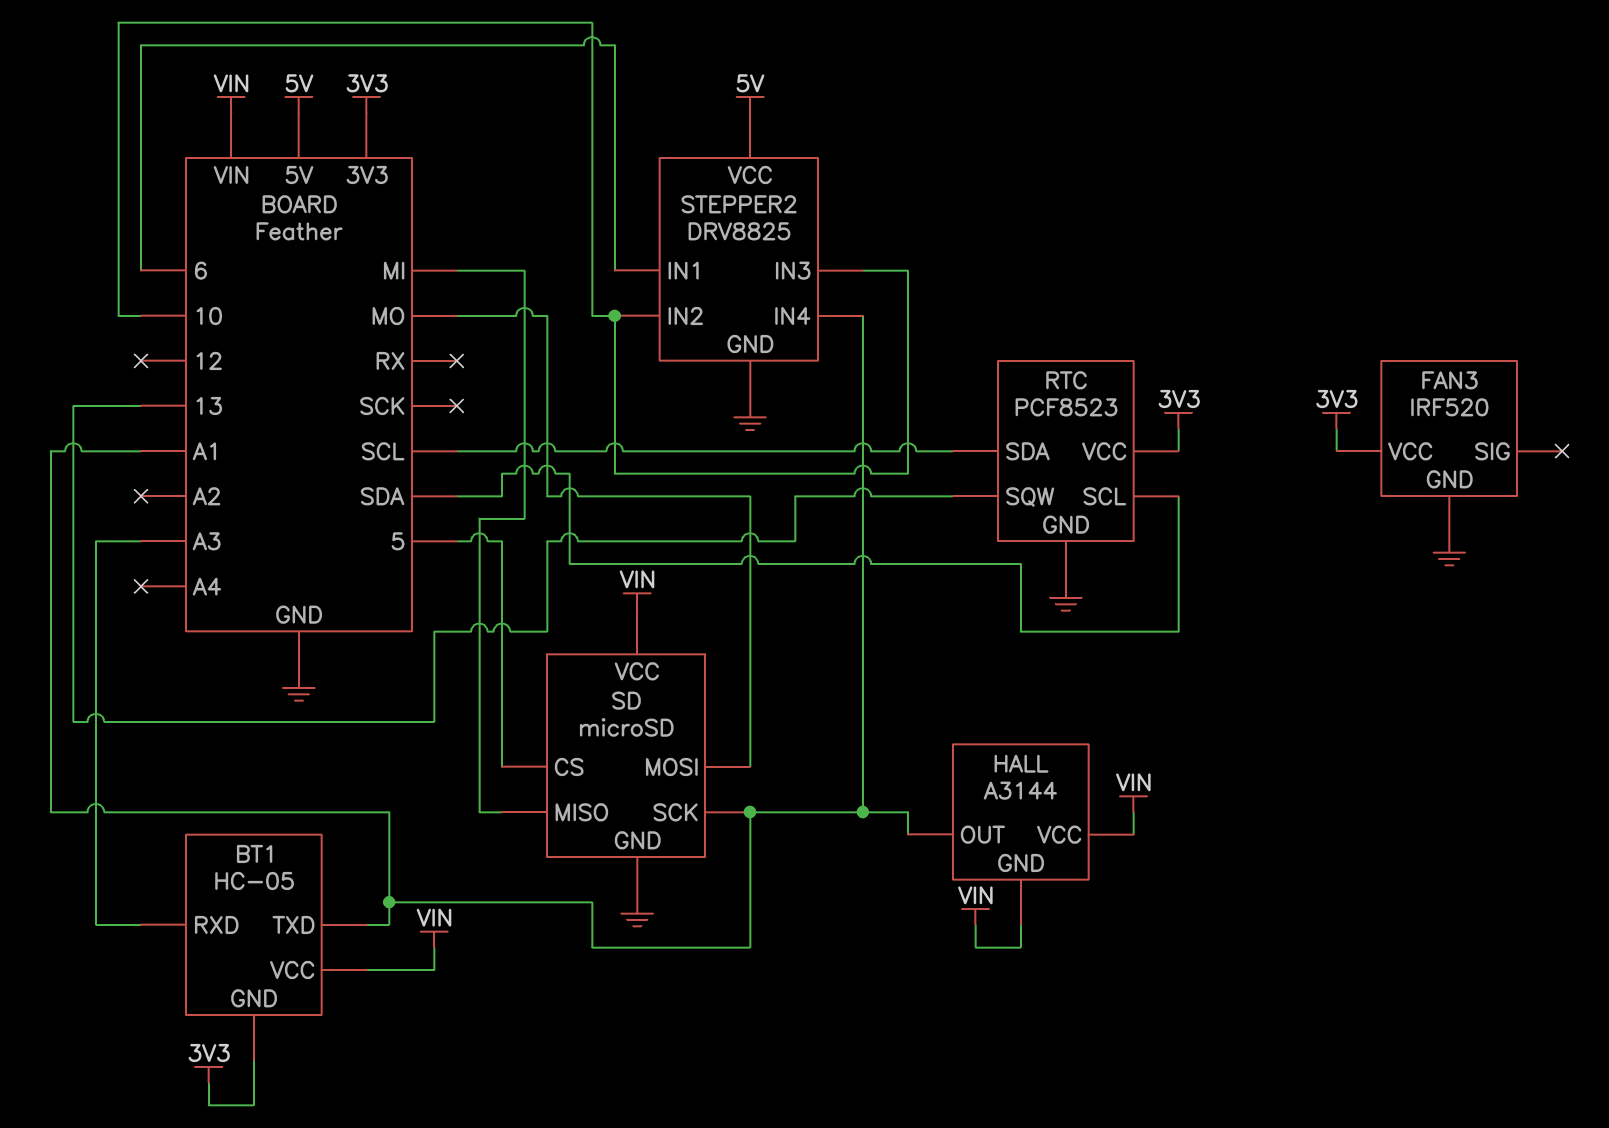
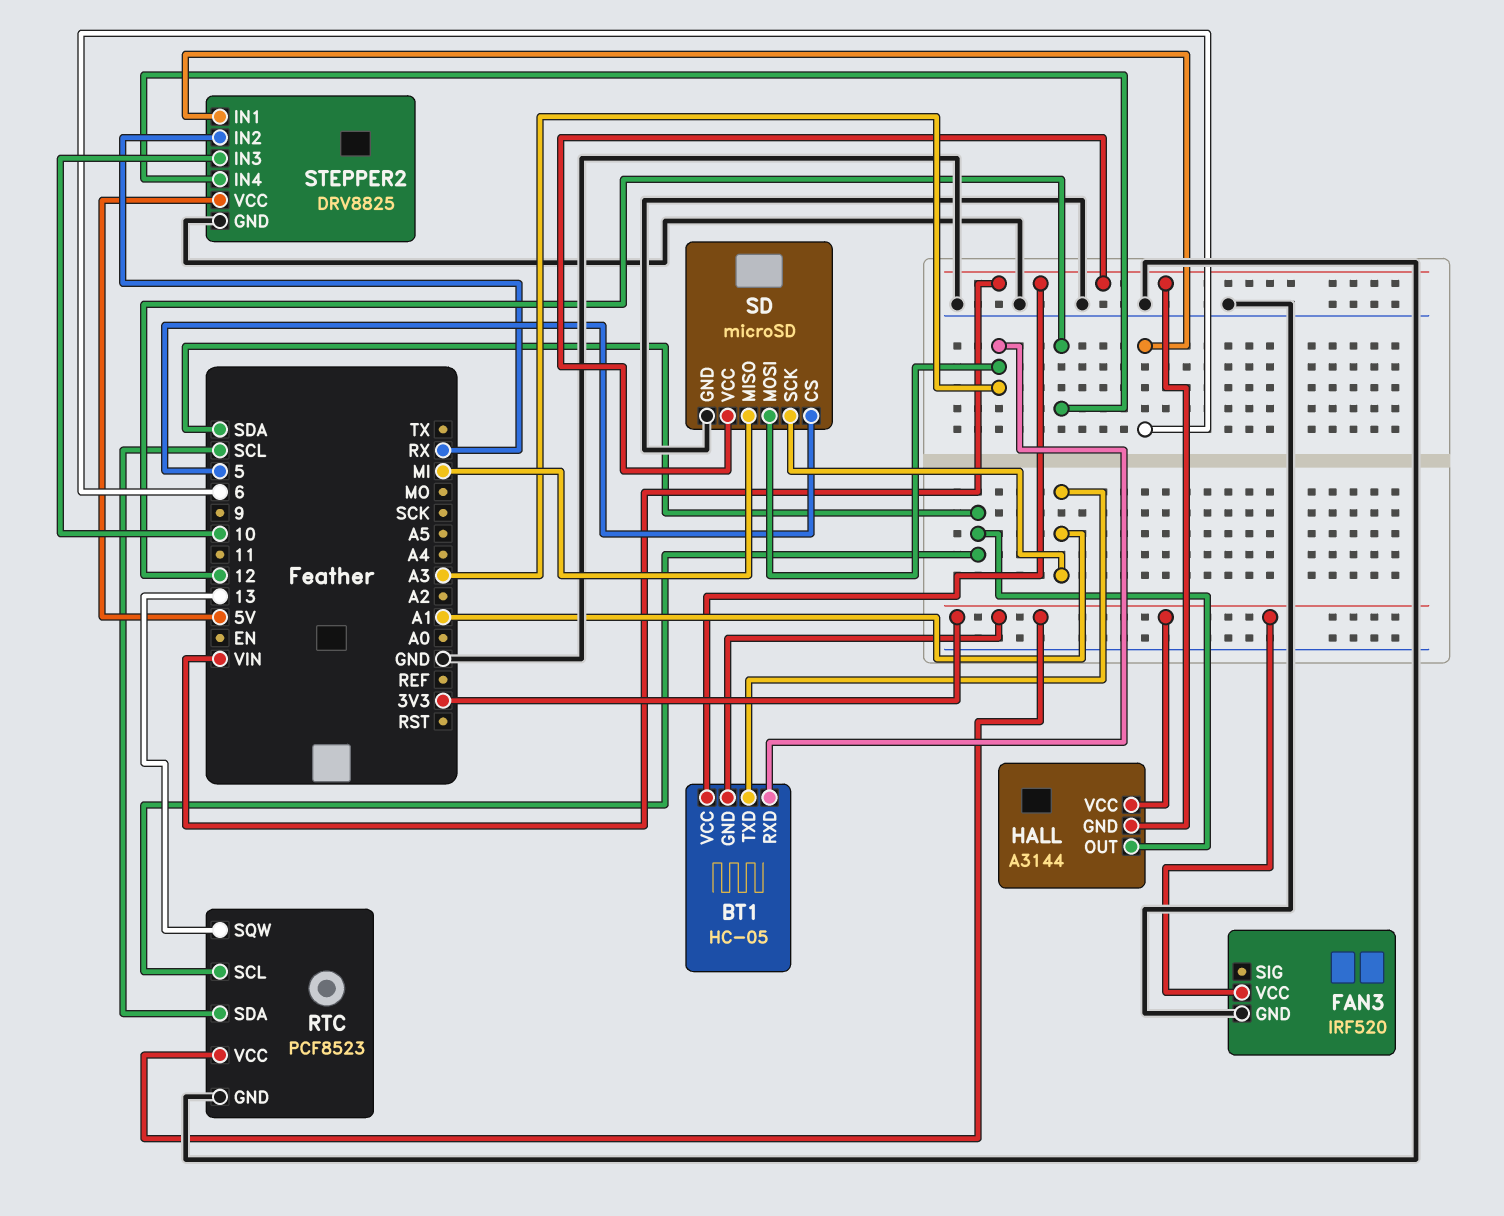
HALL pin OUT: A1 -> SDA
HALL pin VCC: VIN -> 3V3
SD pin MOSI: MO -> A3
STEPPER2 pin IN2: 10 -> RX
STEPPER2 pin IN4: A1 -> 12

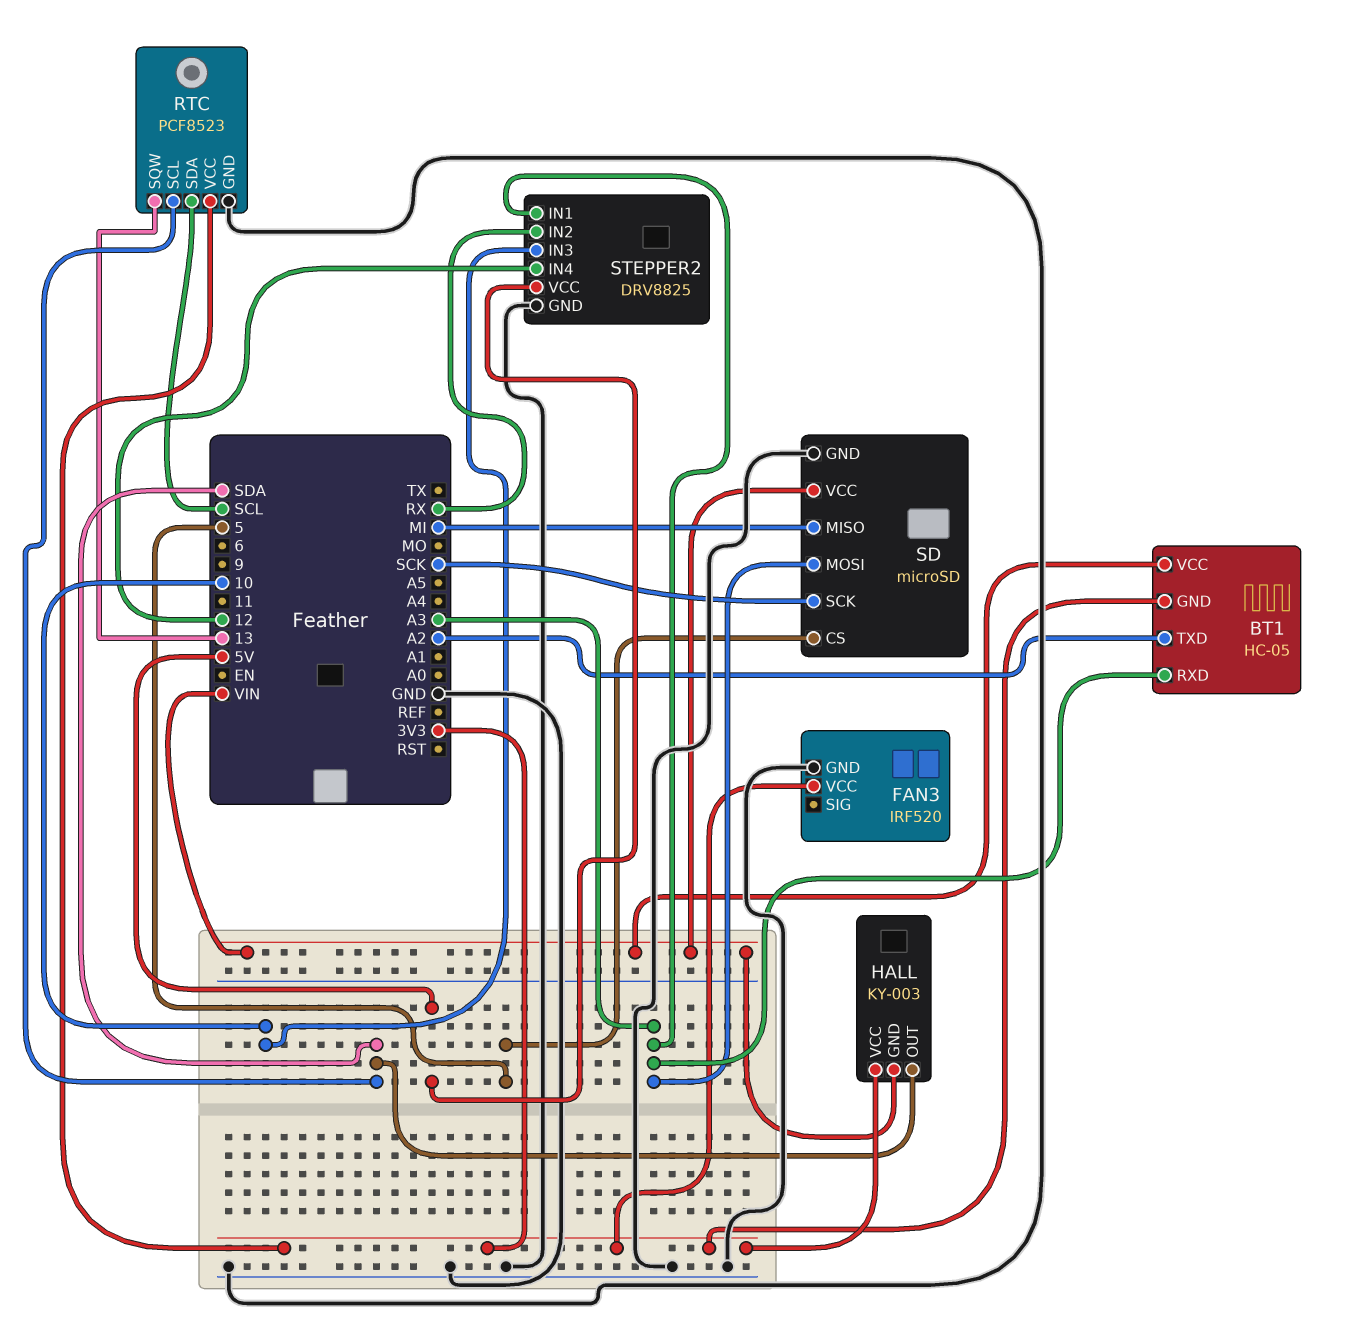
BT1 pin TXD: A1 -> A2
HALL: A3144 -> KY-003
SD pin SCK: A1 -> SCK
STEPPER2 pin IN1: 6 -> A3

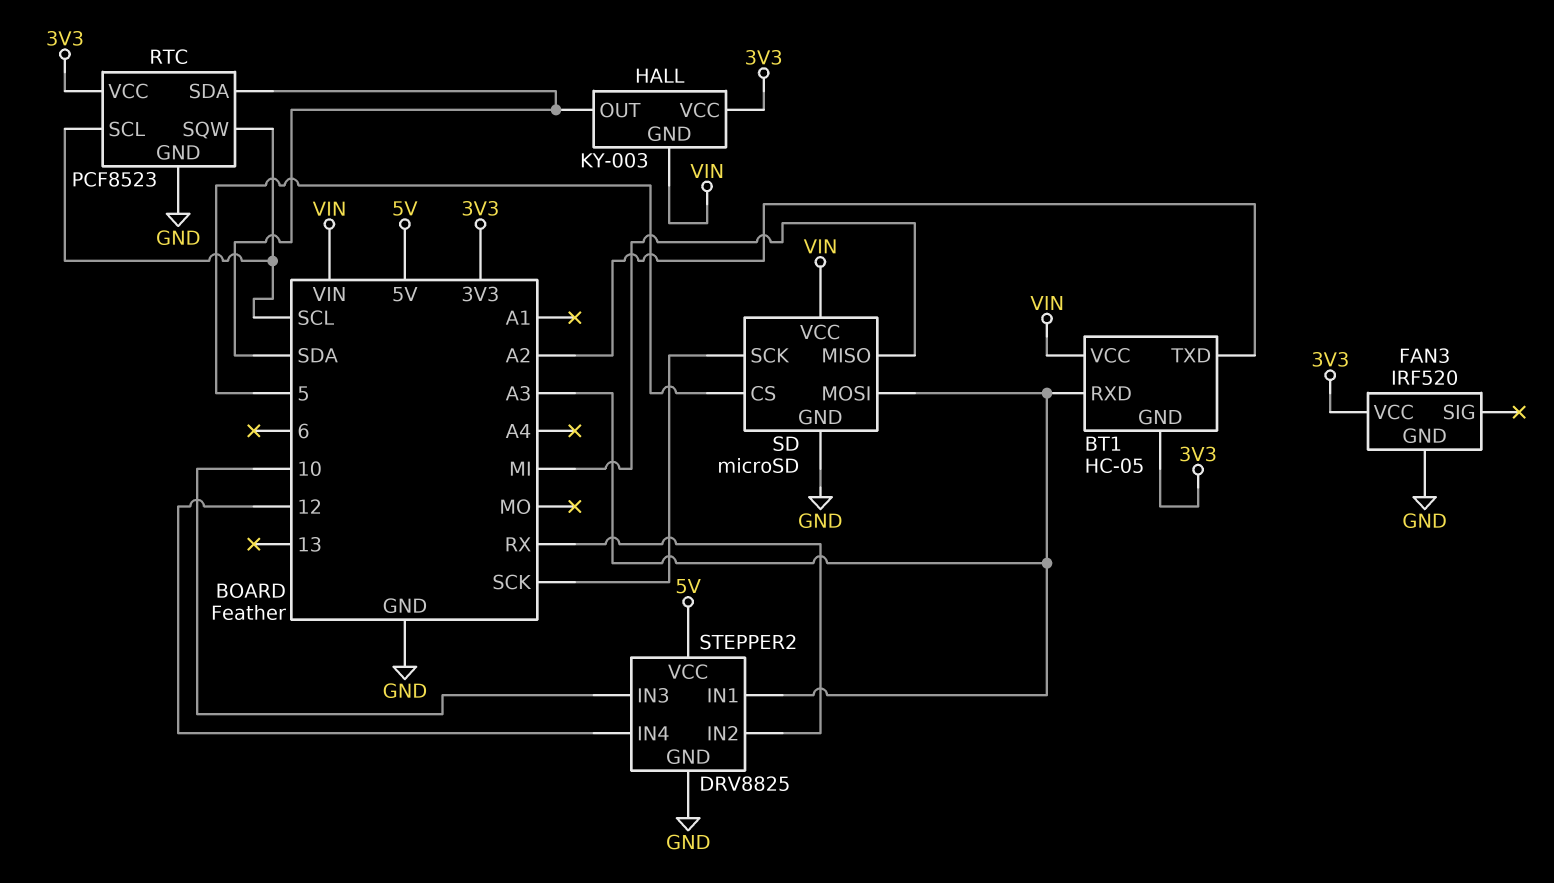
RTC pin SCL: SDA -> SCL
RTC pin SDA: SCL -> SDA
RTC pin SQW: 13 -> SCL

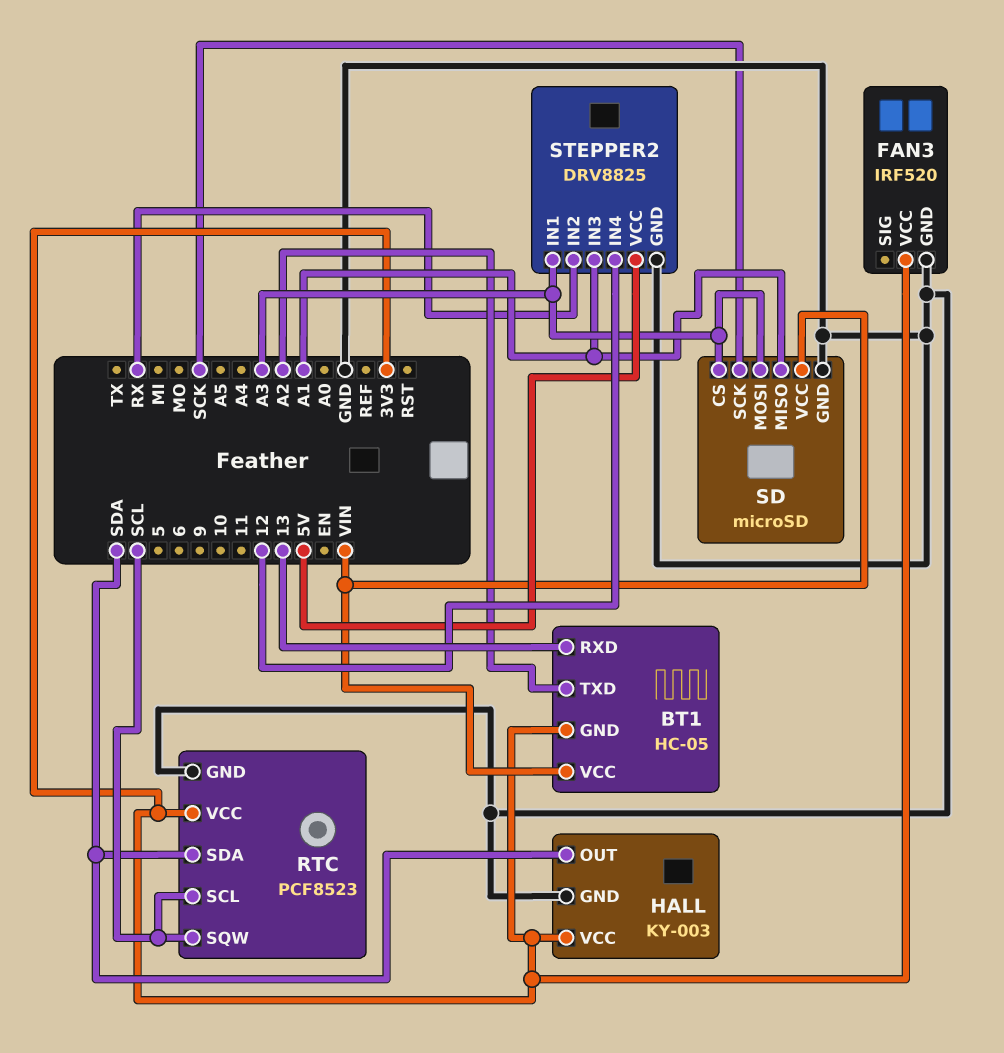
BT1 pin RXD: A3 -> 13
HALL pin GND: VIN -> GND
SD pin CS: 5 -> A3
SD pin MISO: MI -> A1
STEPPER2 pin IN3: 10 -> A1

